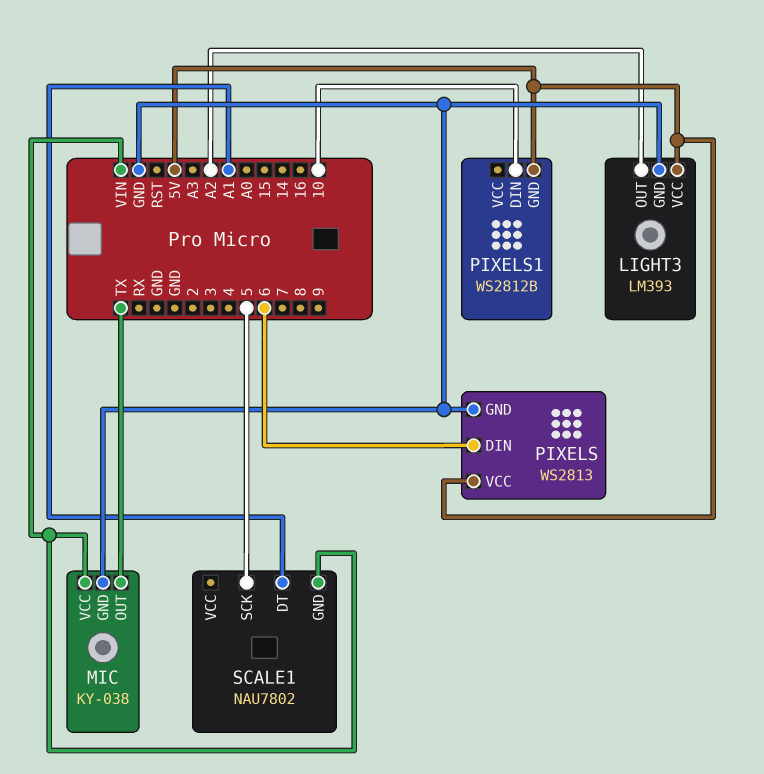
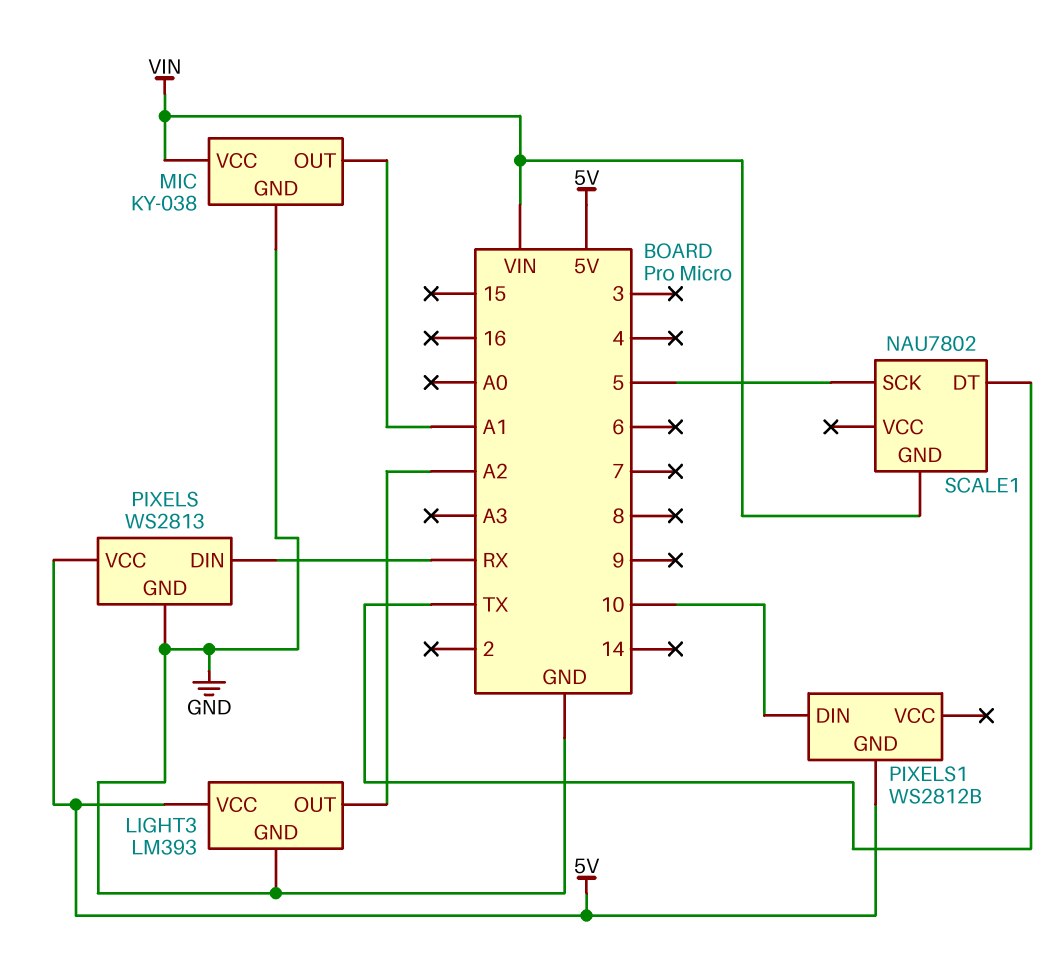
MIC pin OUT: TX -> A1
PIXELS pin DIN: 6 -> RX
SCALE1 pin DT: A1 -> TX

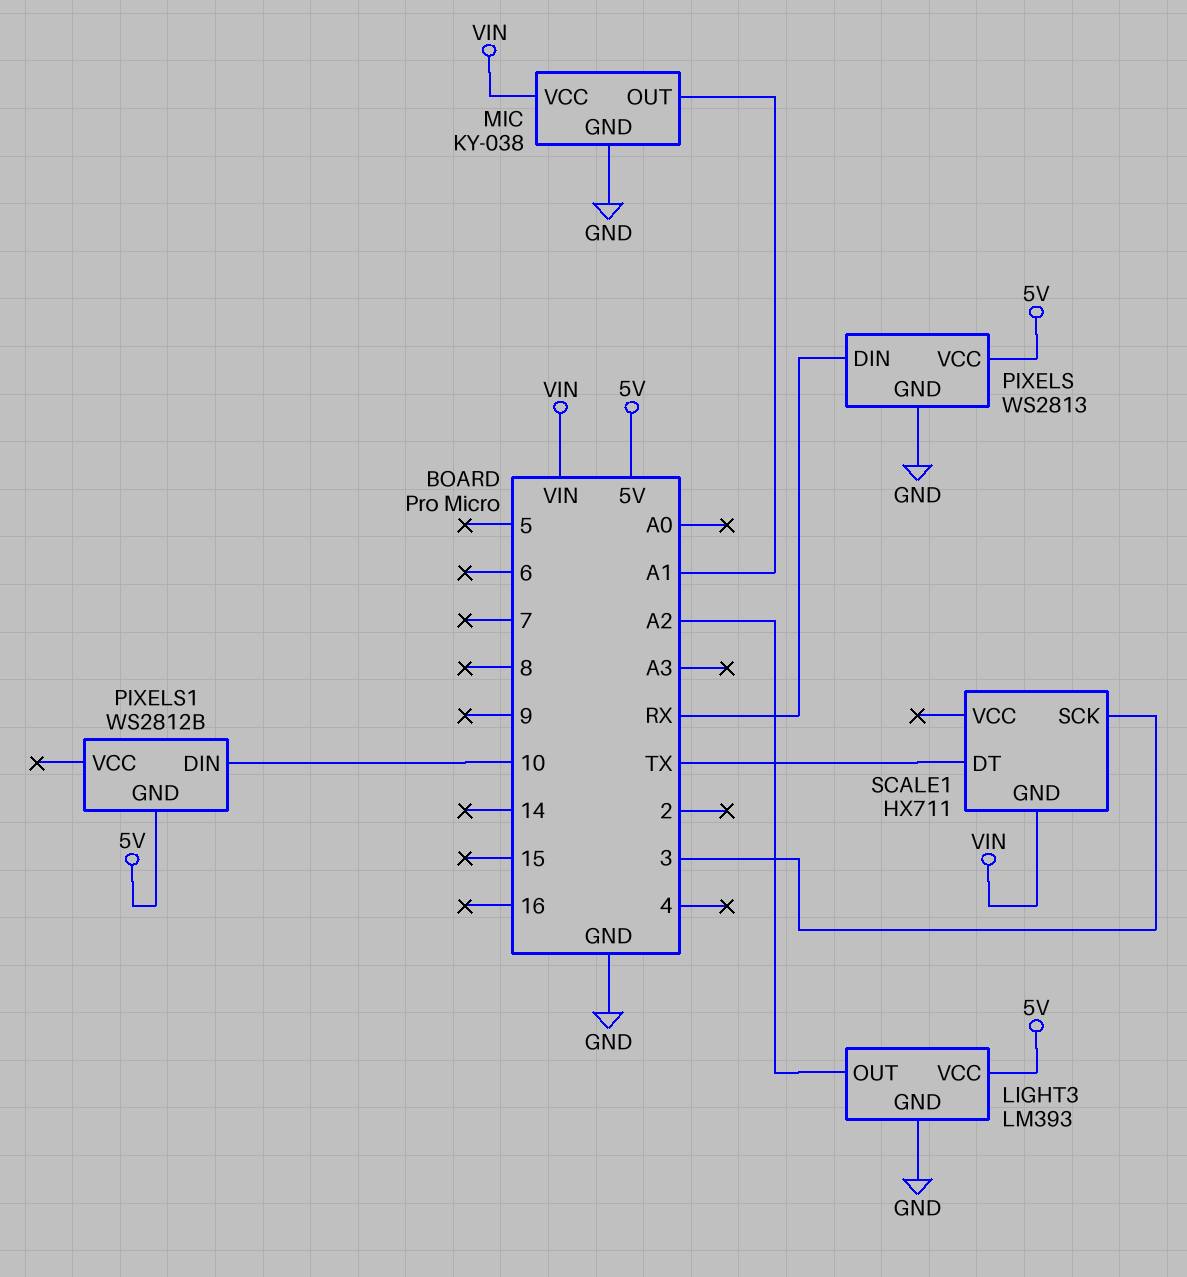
SCALE1: NAU7802 -> HX711
SCALE1 pin SCK: 5 -> 3

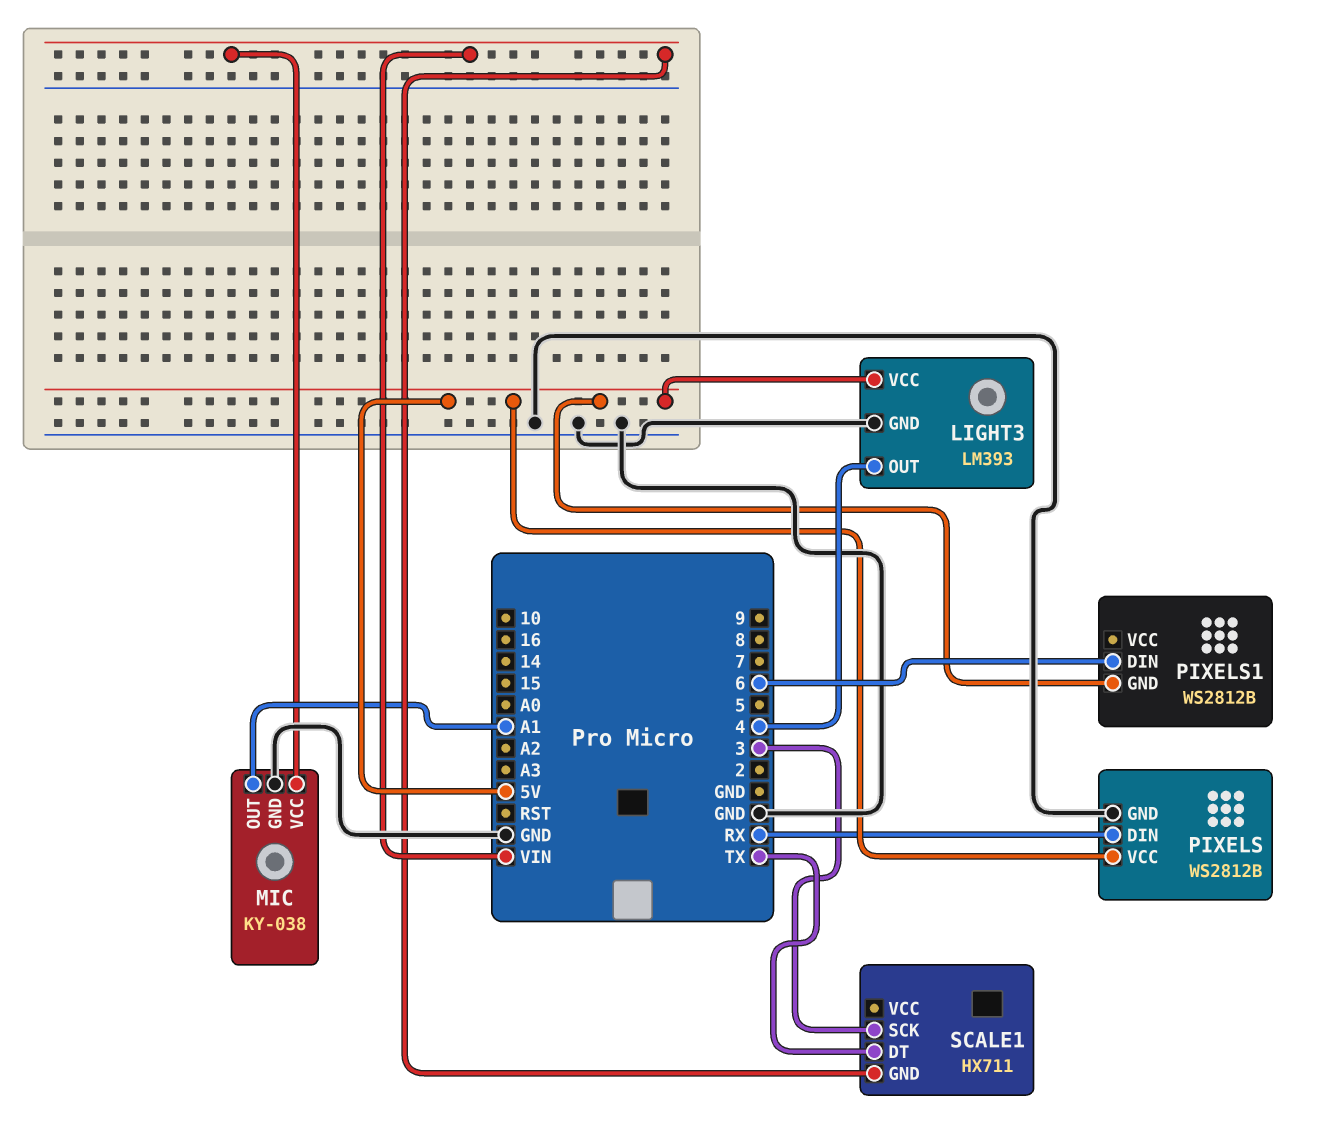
LIGHT3 pin OUT: A2 -> 4
PIXELS: WS2813 -> WS2812B
PIXELS1 pin DIN: 10 -> 6

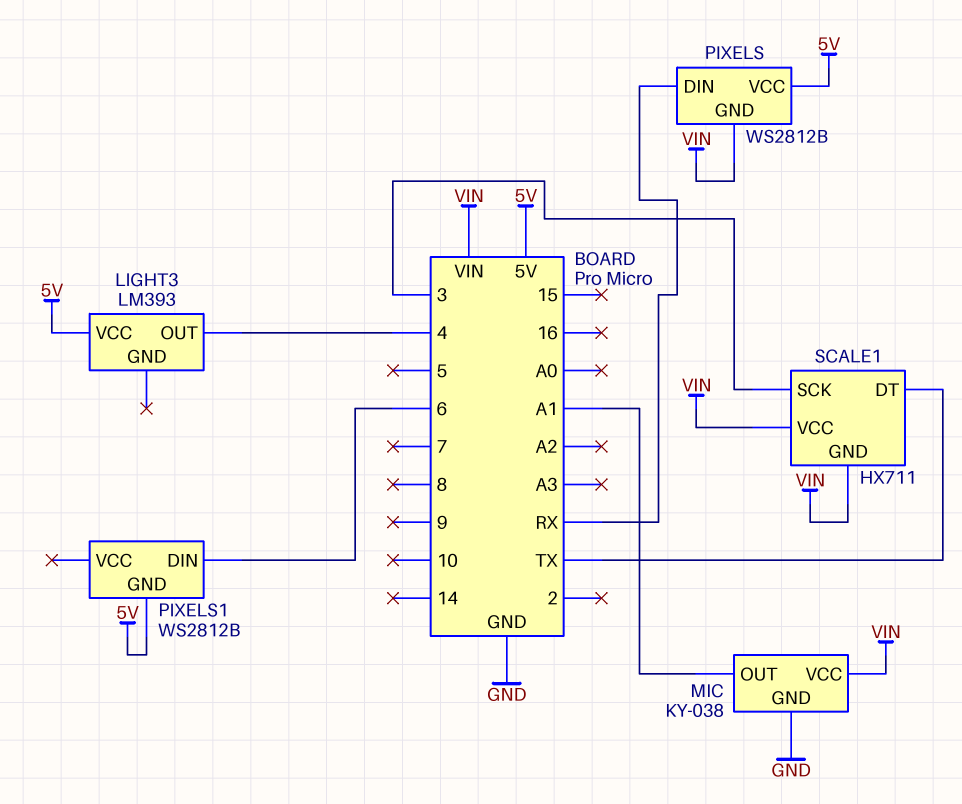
LIGHT3 pin GND: GND -> none
PIXELS pin GND: GND -> VIN
SCALE1 pin VCC: none -> VIN

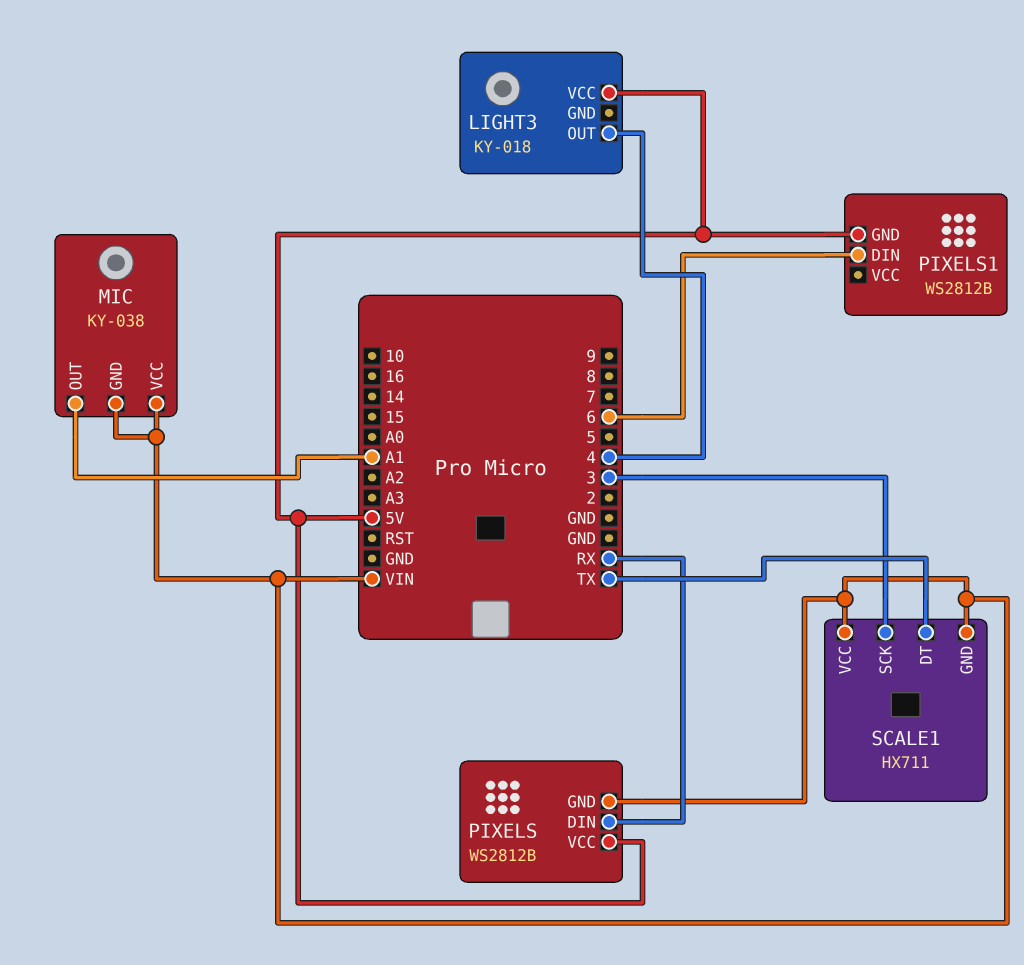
LIGHT3: LM393 -> KY-018
MIC pin GND: GND -> VIN

